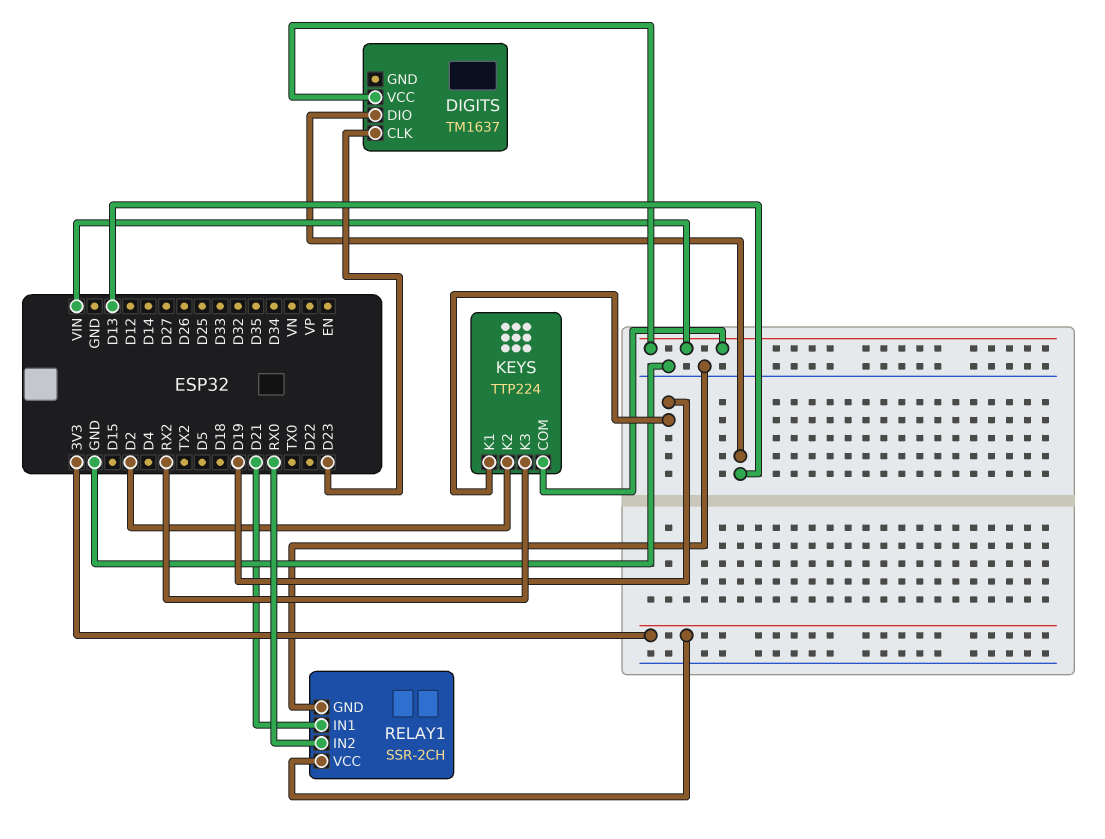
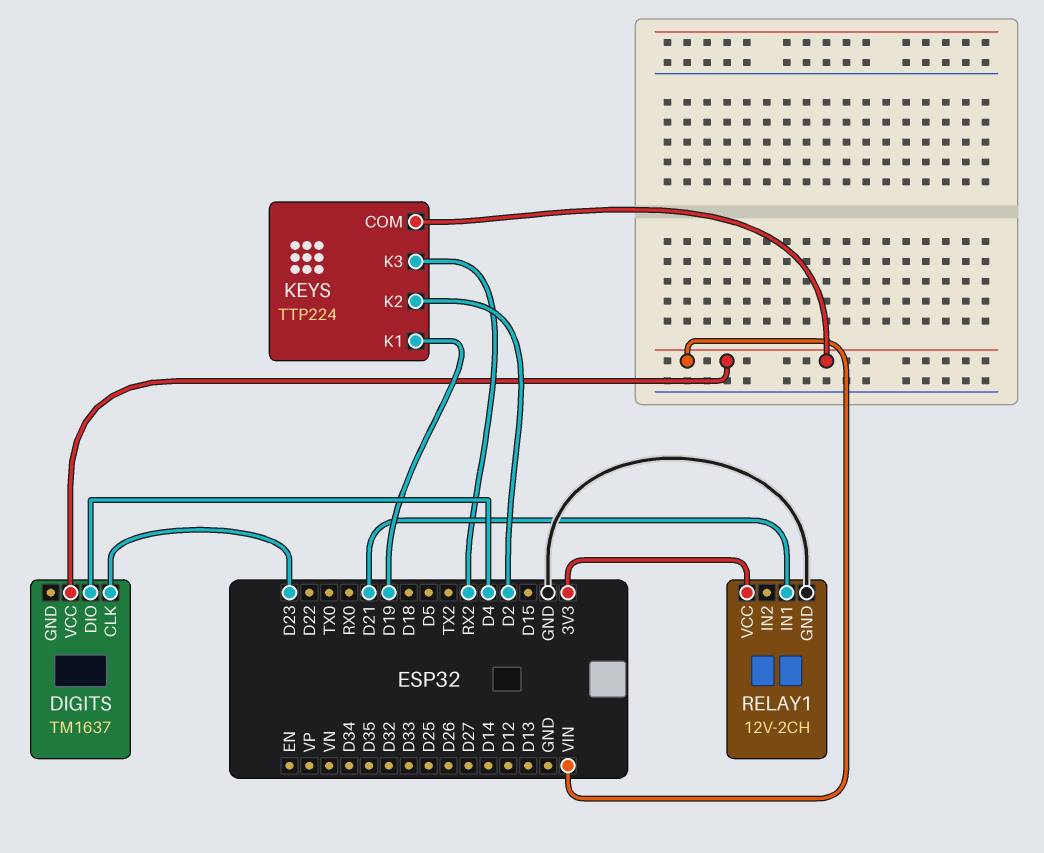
DIGITS pin DIO: D13 -> D4
RELAY1: SSR-2CH -> 12V-2CH
RELAY1 pin IN2: RX0 -> none

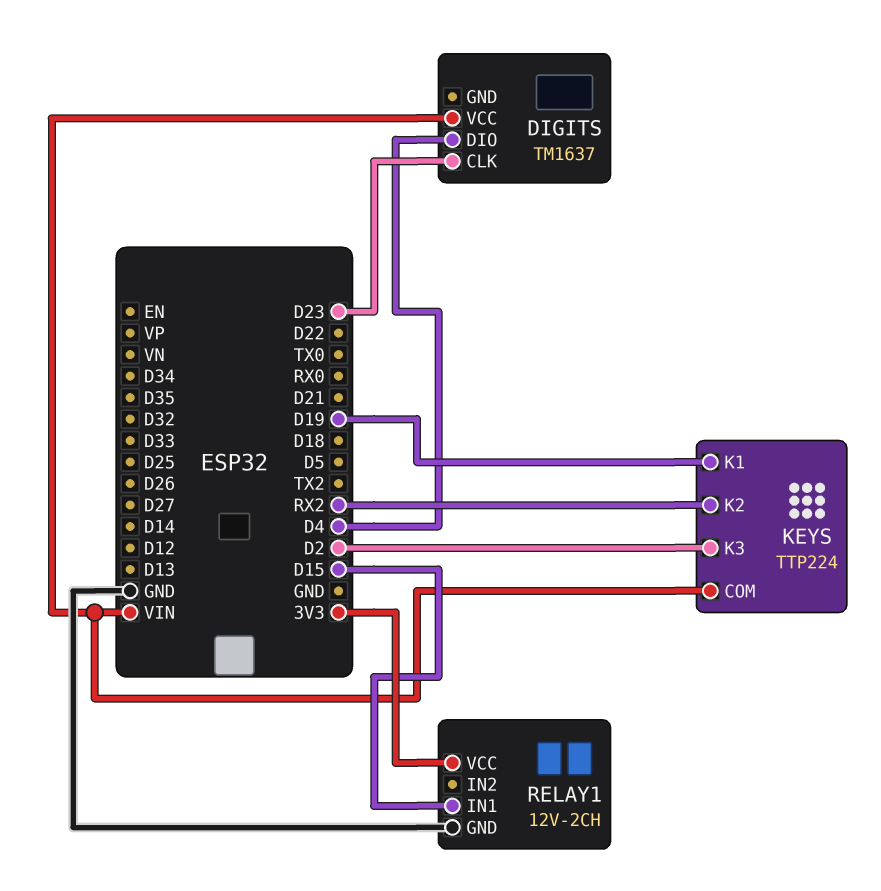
KEYS pin K2: D2 -> RX2
KEYS pin K3: RX2 -> D2
RELAY1 pin IN1: D21 -> D15

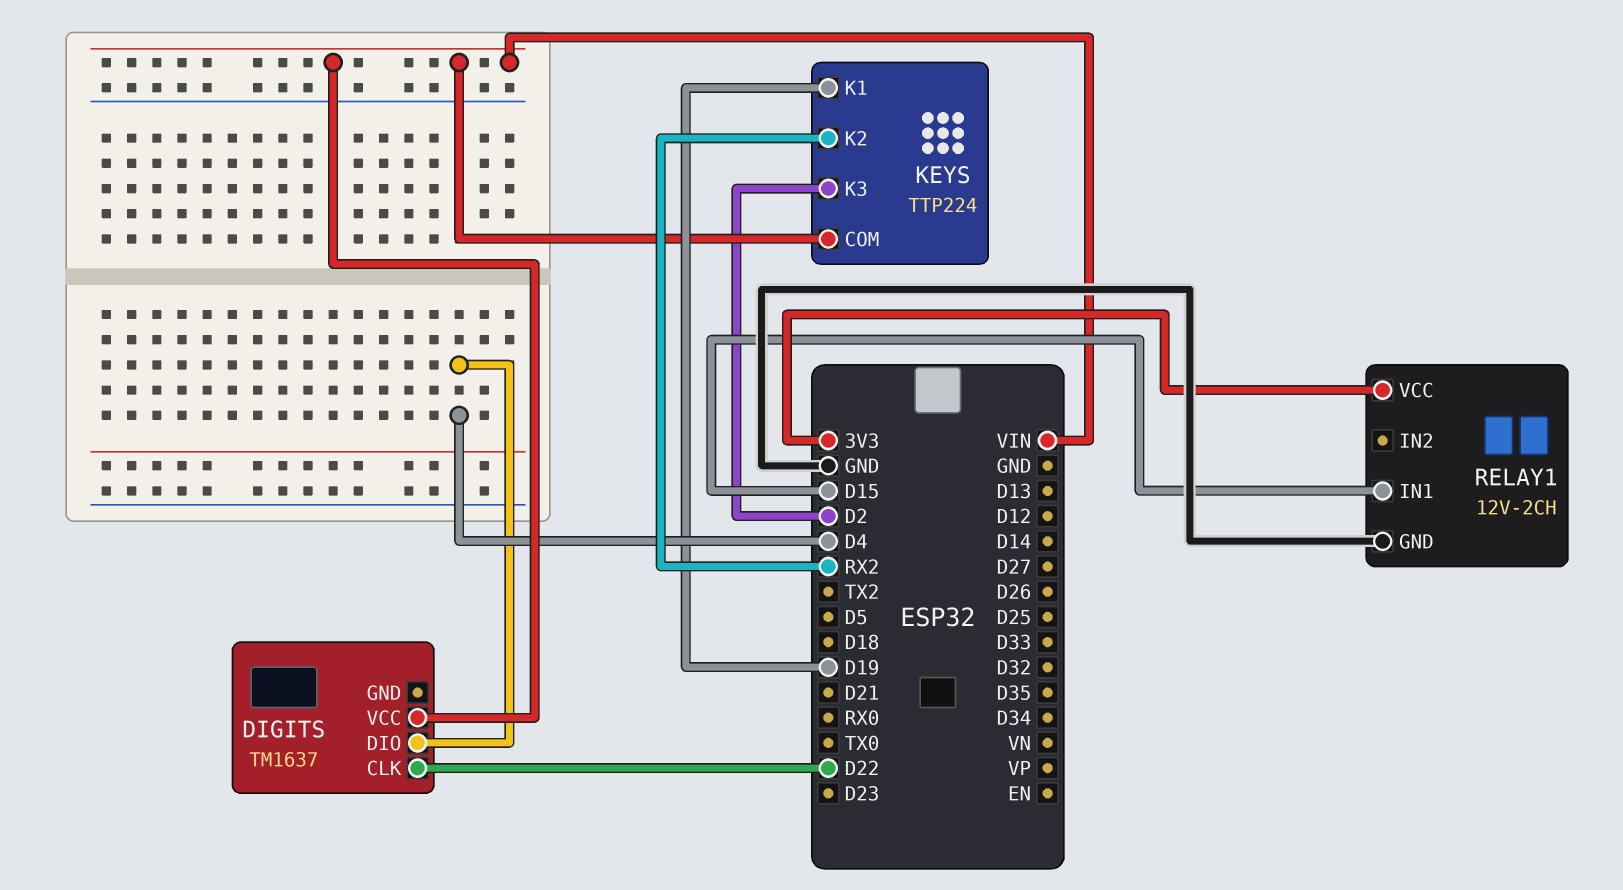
DIGITS pin CLK: D23 -> D22

